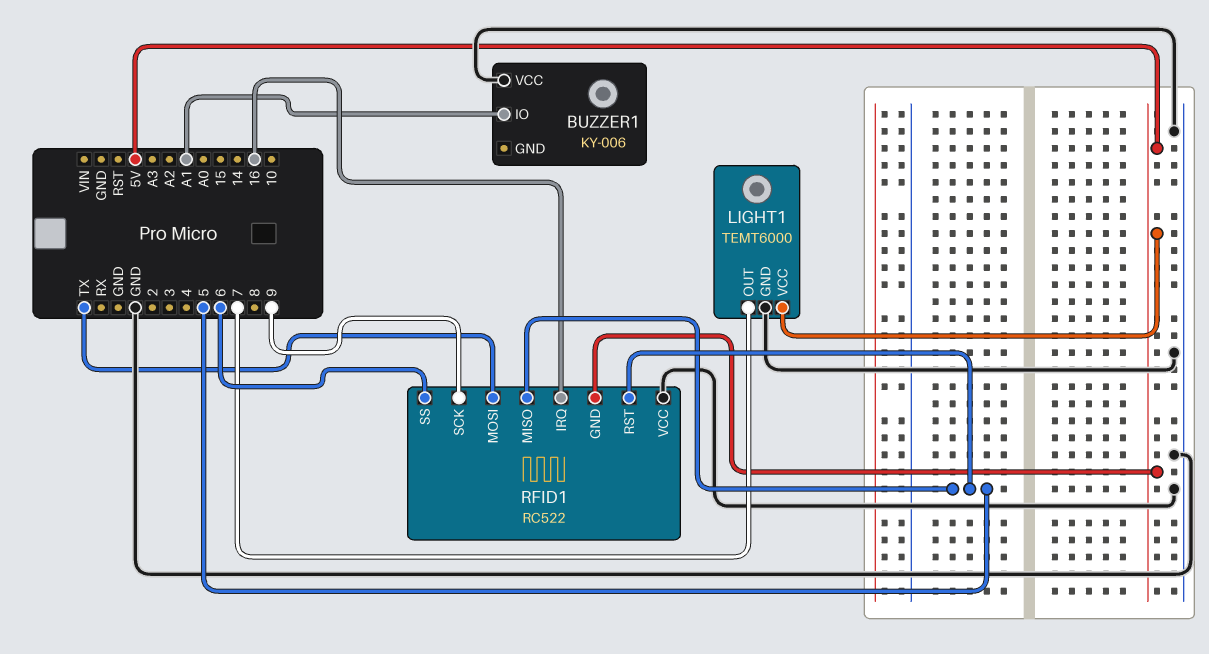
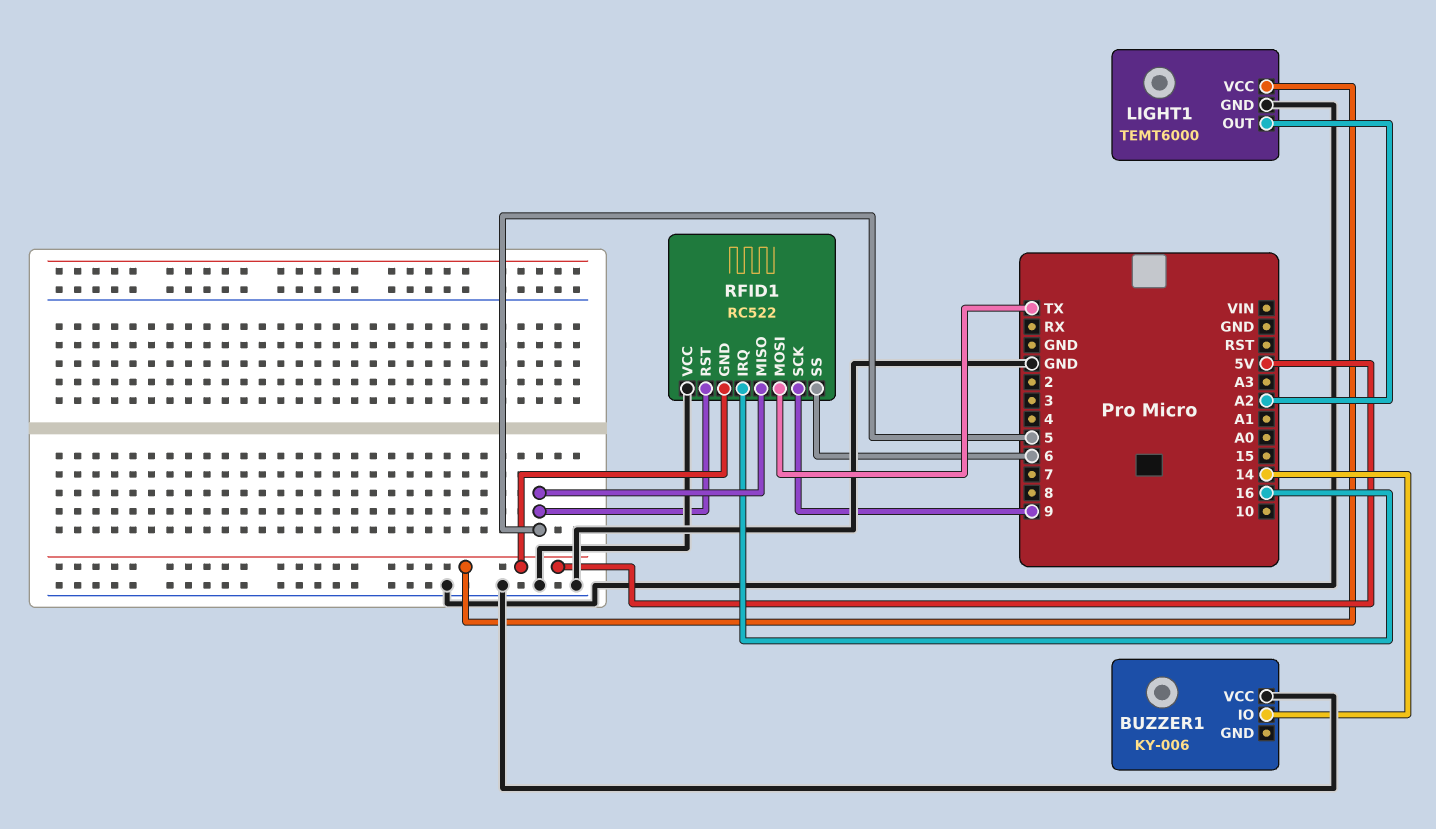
BUZZER1 pin IO: A1 -> 14
LIGHT1 pin OUT: 7 -> A2

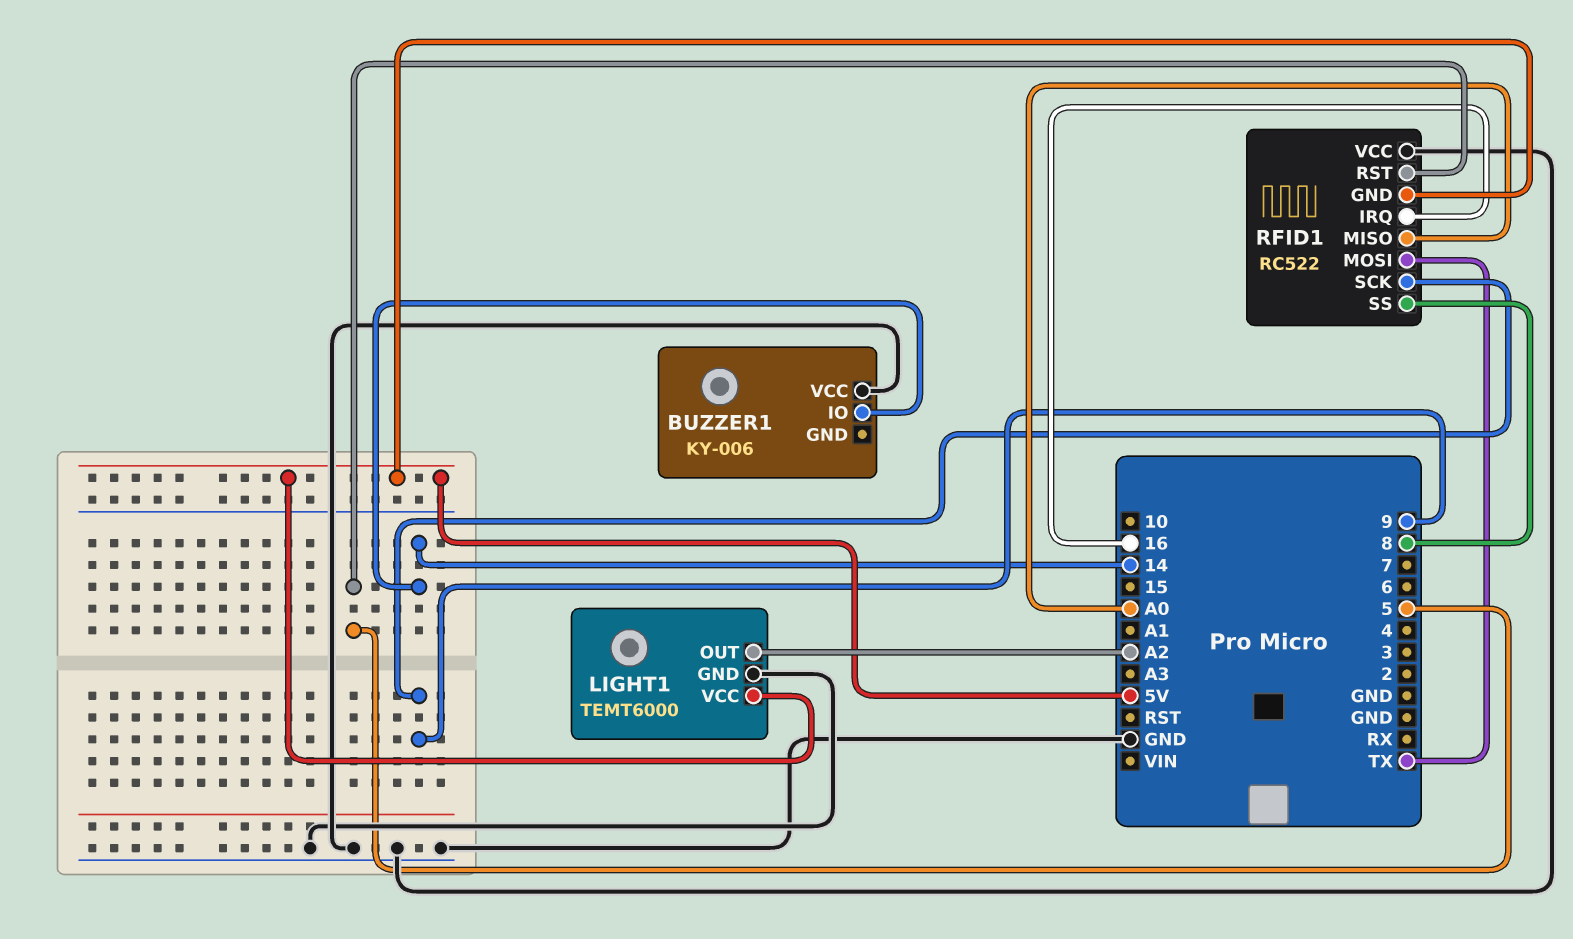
RFID1 pin MISO: 5 -> A0
RFID1 pin SS: 6 -> 8

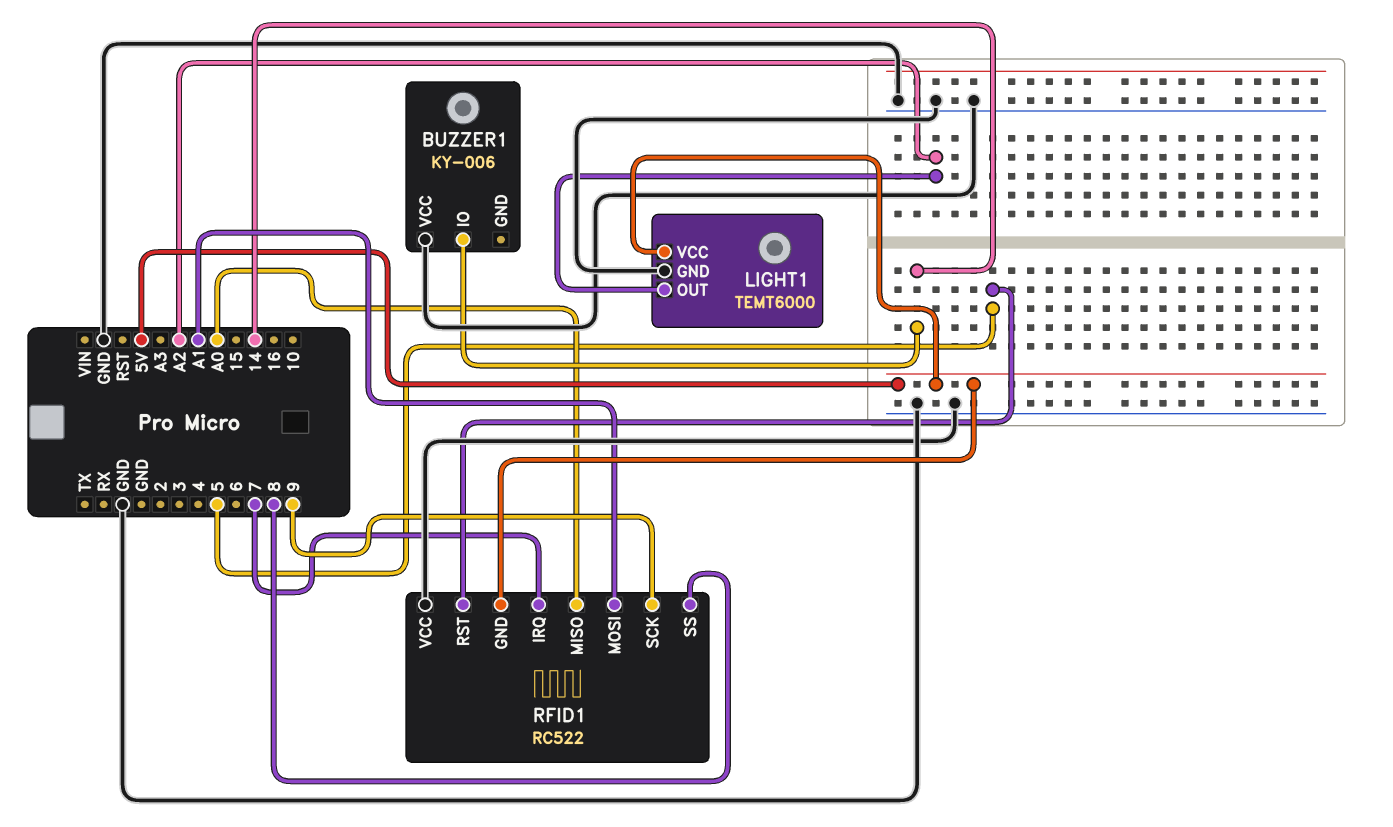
RFID1 pin IRQ: 16 -> 7
RFID1 pin MOSI: TX -> A1

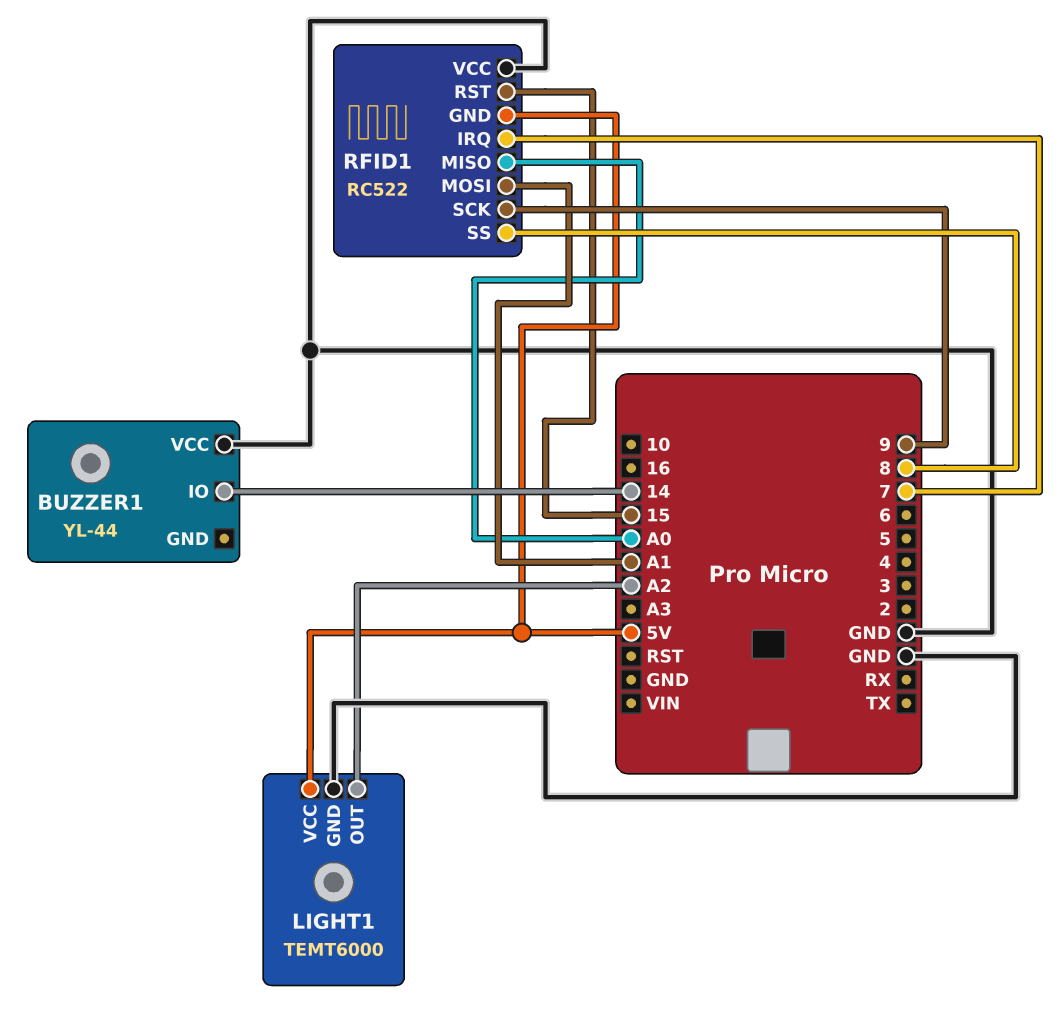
BUZZER1: KY-006 -> YL-44
RFID1 pin RST: 5 -> 15

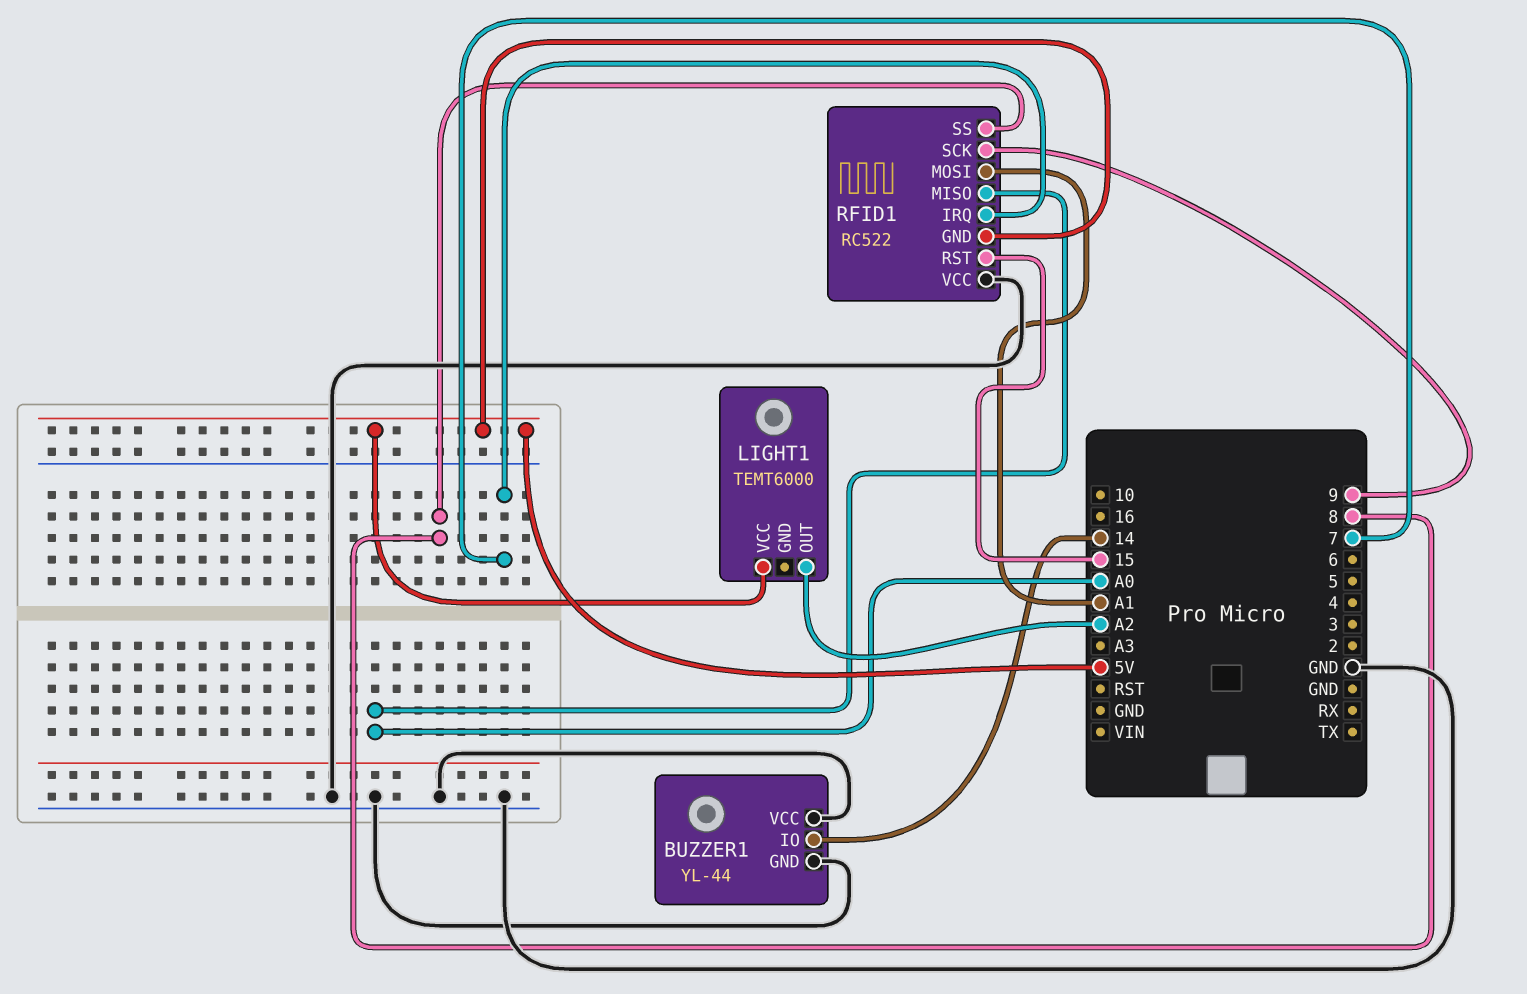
BUZZER1 pin GND: none -> GND
LIGHT1 pin GND: GND -> none

